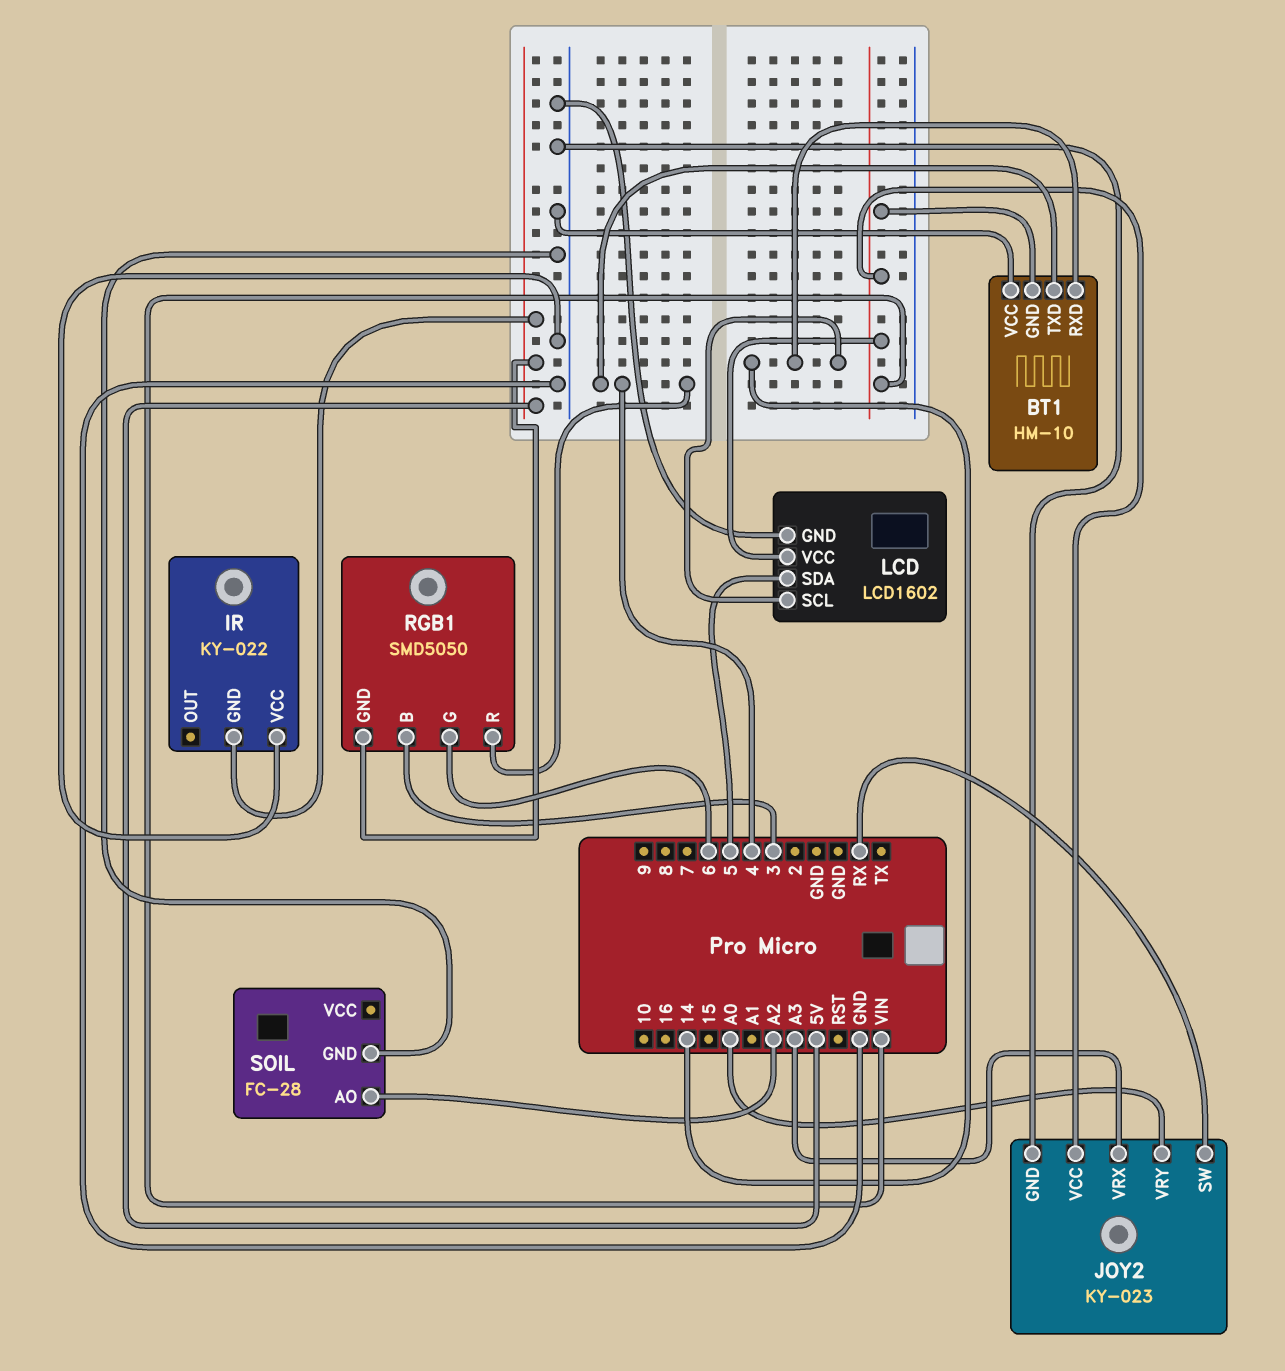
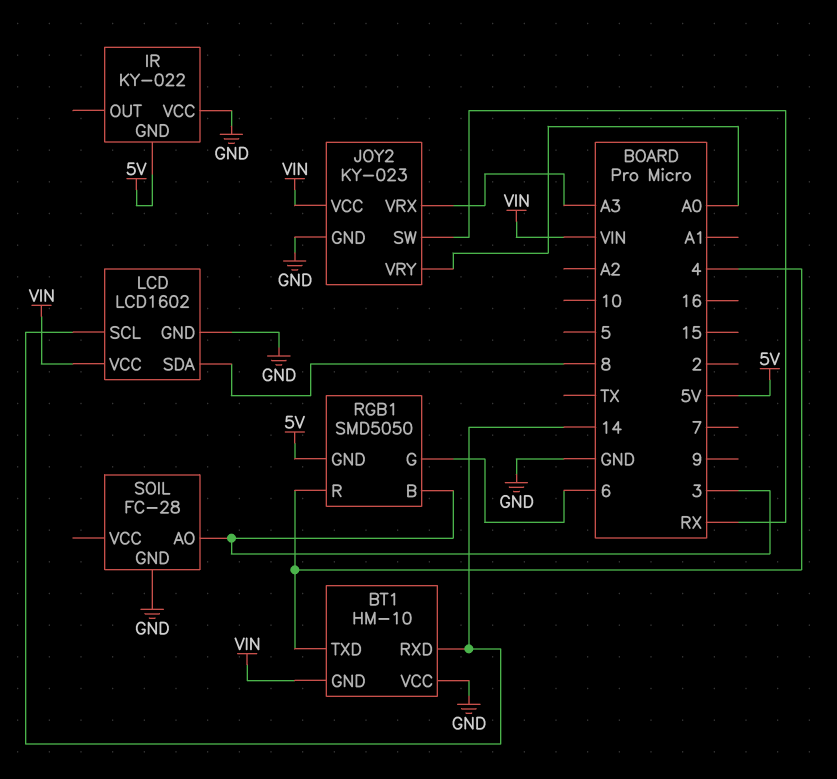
LCD pin SDA: 5 -> 8
SOIL pin AO: A2 -> 3

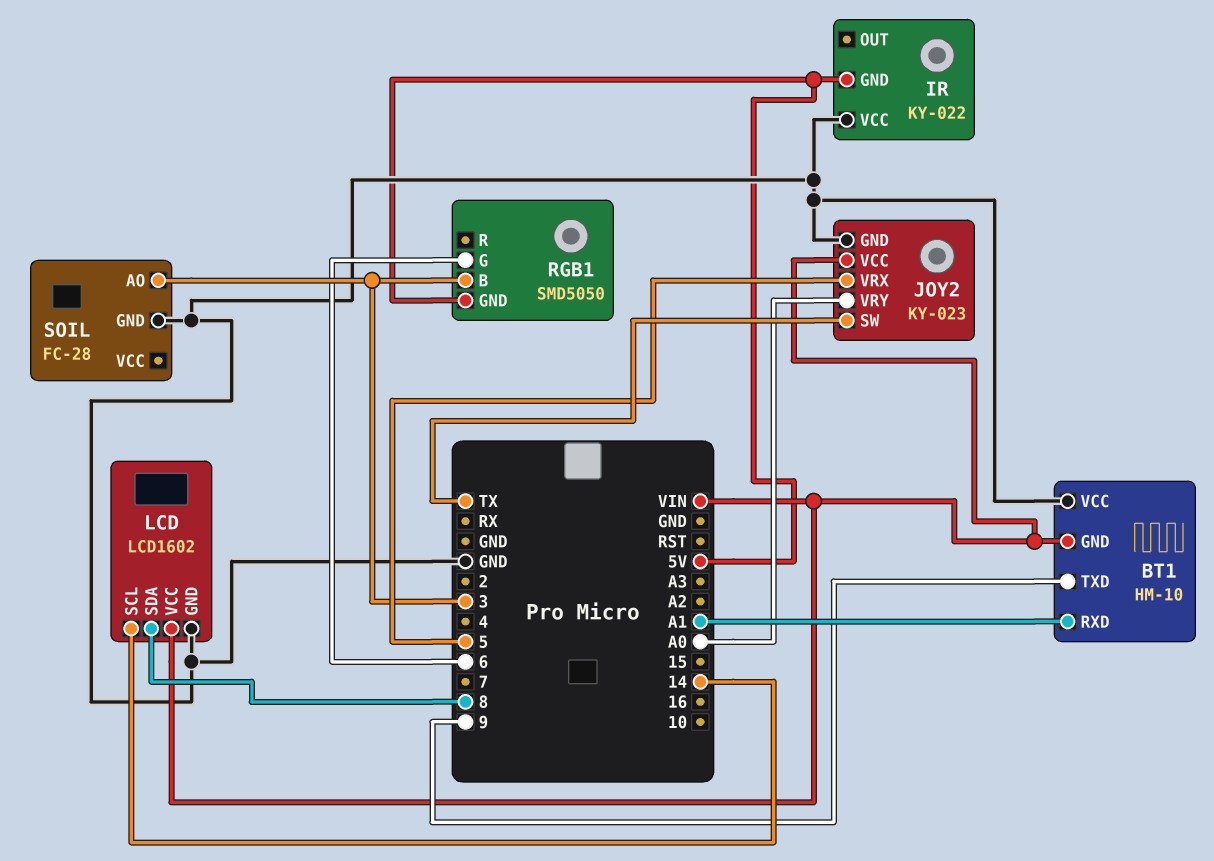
BT1 pin RXD: 14 -> A1
BT1 pin TXD: 4 -> 9
JOY2 pin SW: RX -> TX
JOY2 pin VRX: A3 -> 5
RGB1 pin R: 4 -> none

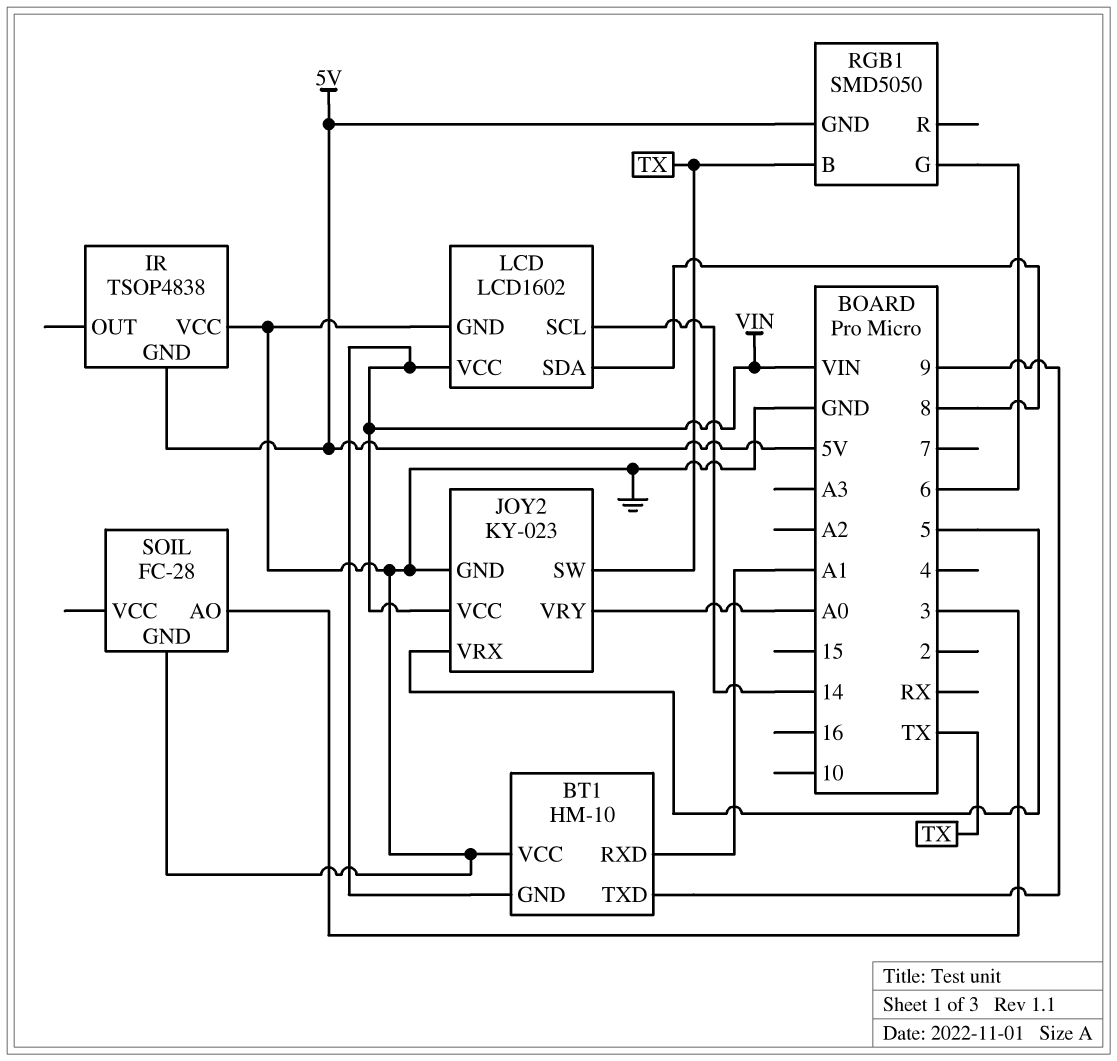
IR: KY-022 -> TSOP4838
RGB1 pin B: 3 -> TX

